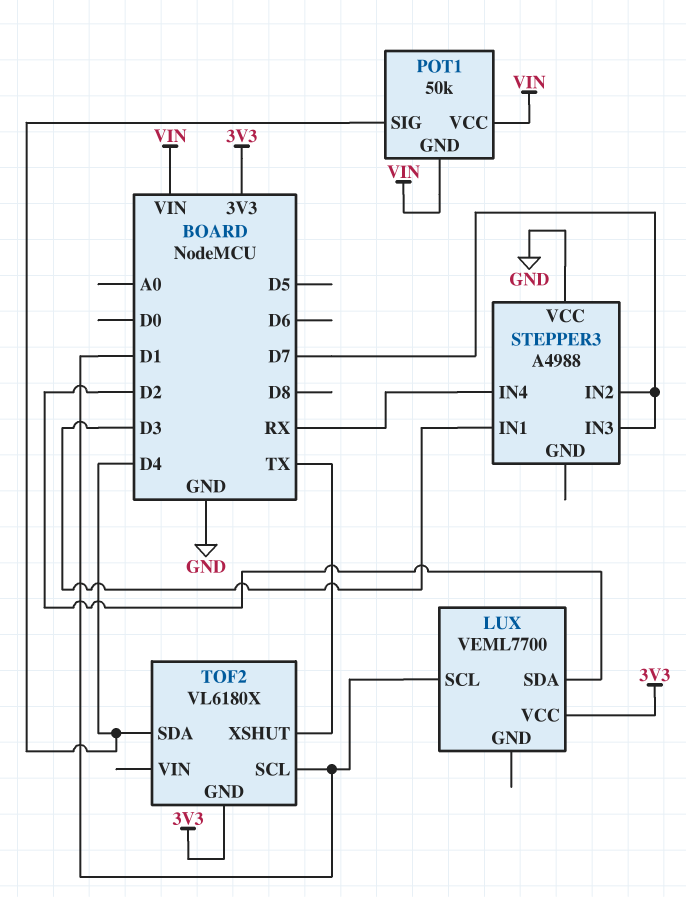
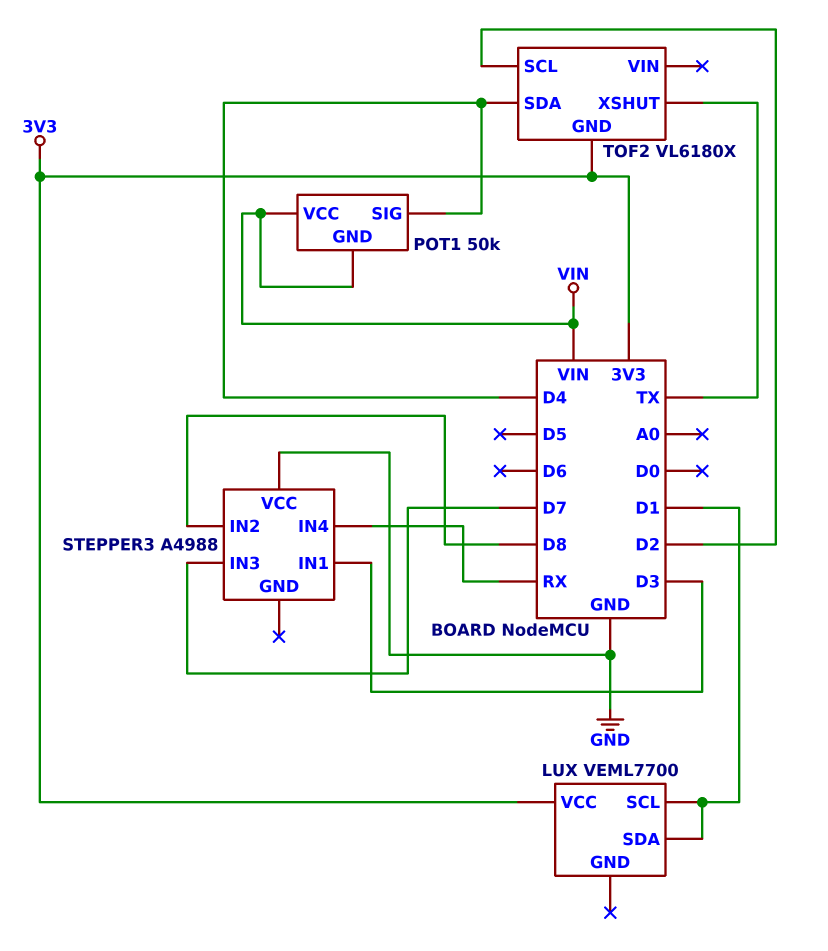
LUX pin SDA: D2 -> D1
STEPPER3 pin IN2: D7 -> D8
TOF2 pin SCL: D1 -> D2

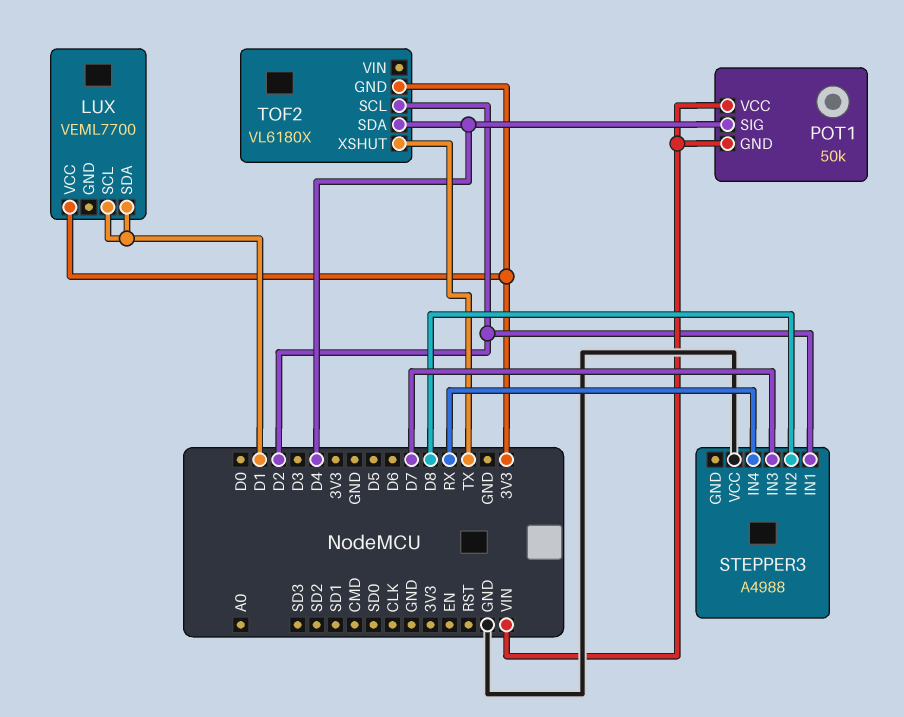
STEPPER3 pin IN1: D3 -> D2

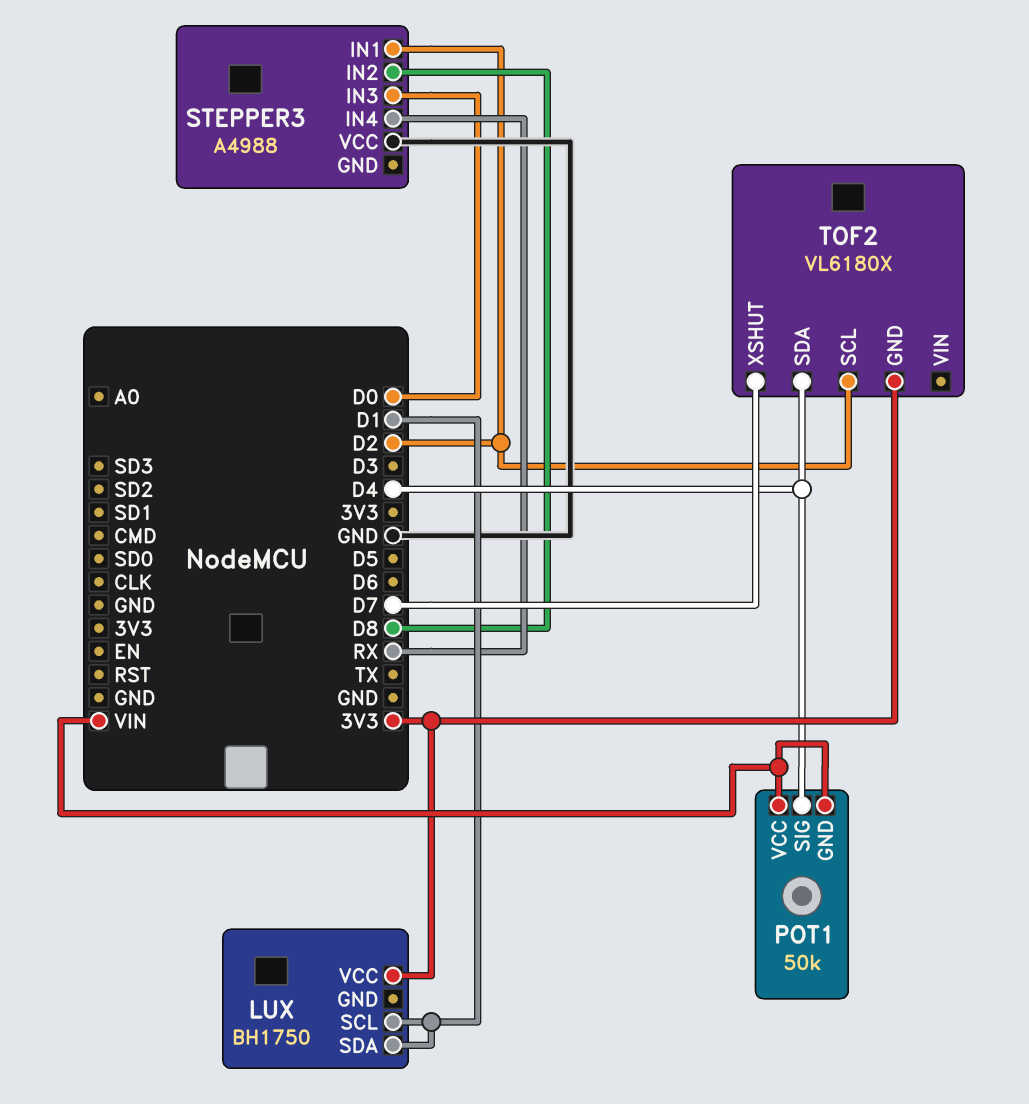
LUX: VEML7700 -> BH1750
STEPPER3 pin IN3: D7 -> D0
TOF2 pin XSHUT: TX -> D7

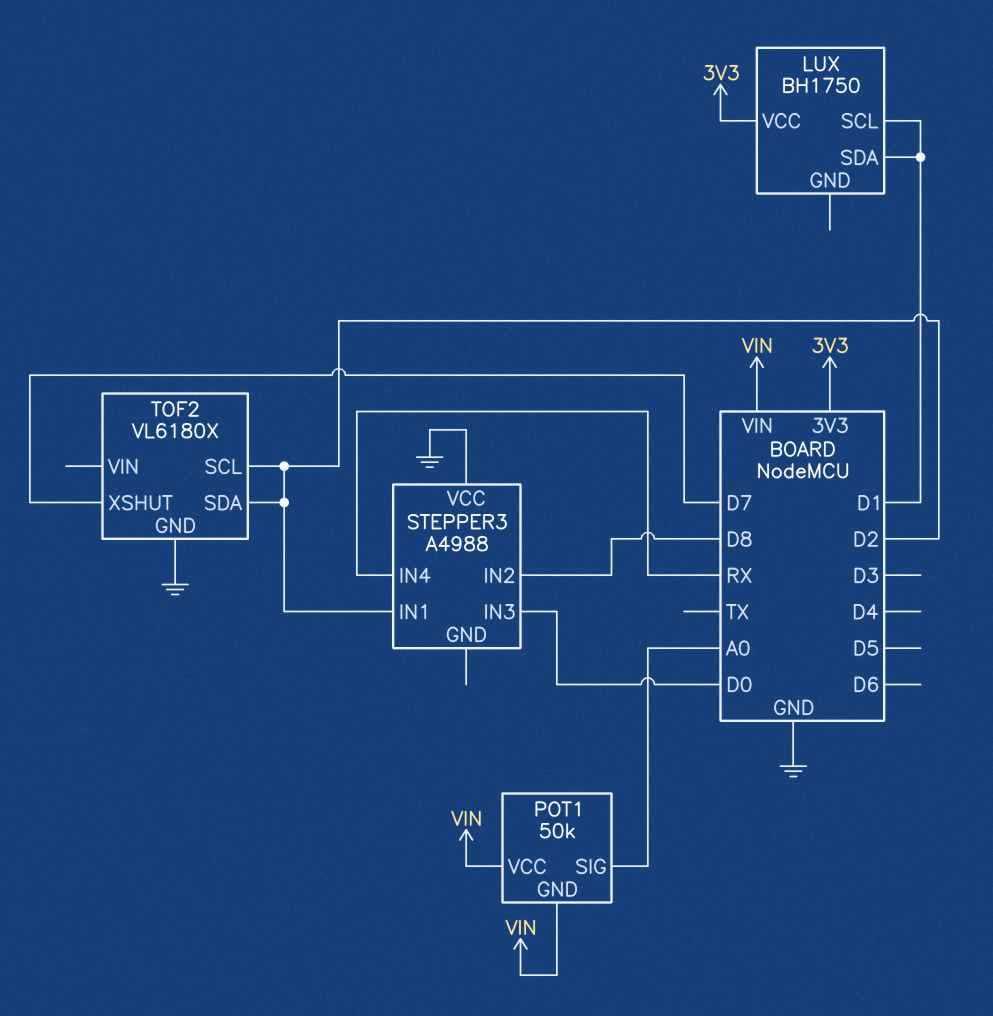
POT1 pin SIG: D4 -> A0
TOF2 pin GND: 3V3 -> GND
TOF2 pin SDA: D4 -> D2

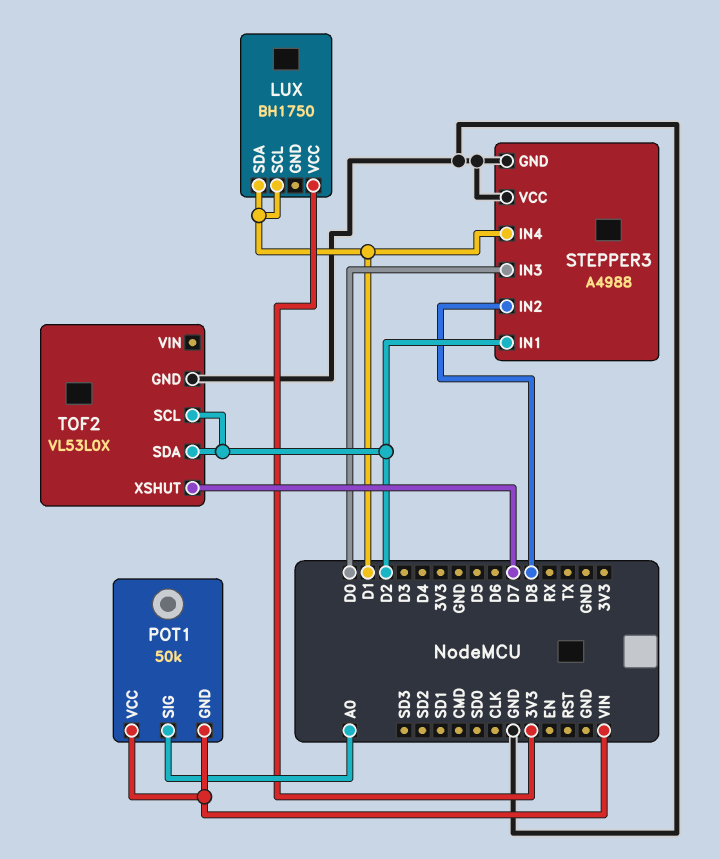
STEPPER3 pin GND: none -> GND
STEPPER3 pin IN4: RX -> D1
TOF2: VL6180X -> VL53L0X

